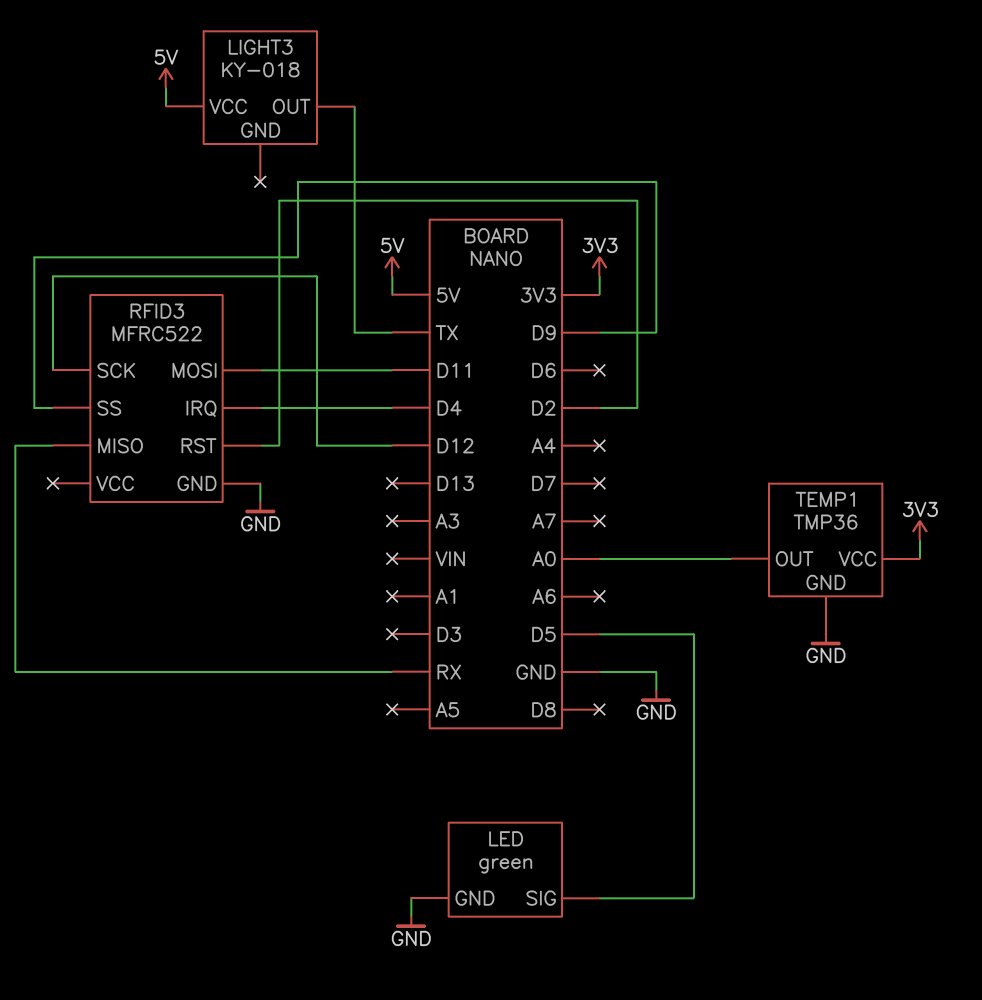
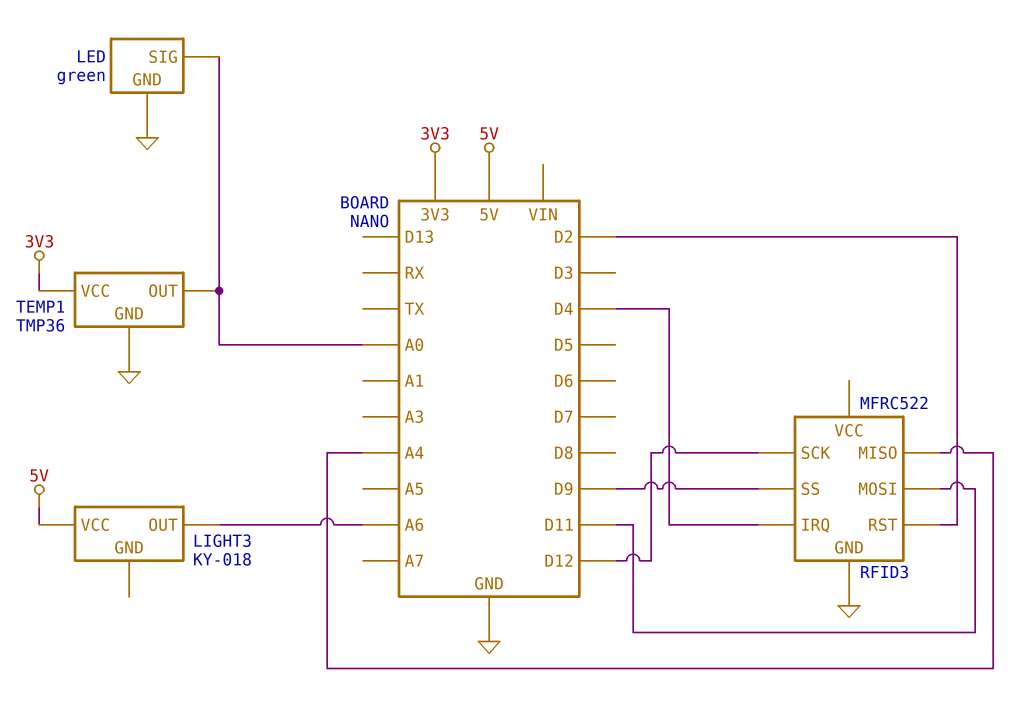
LED pin SIG: D5 -> A0
LIGHT3 pin OUT: TX -> A6
RFID3 pin MISO: RX -> A4

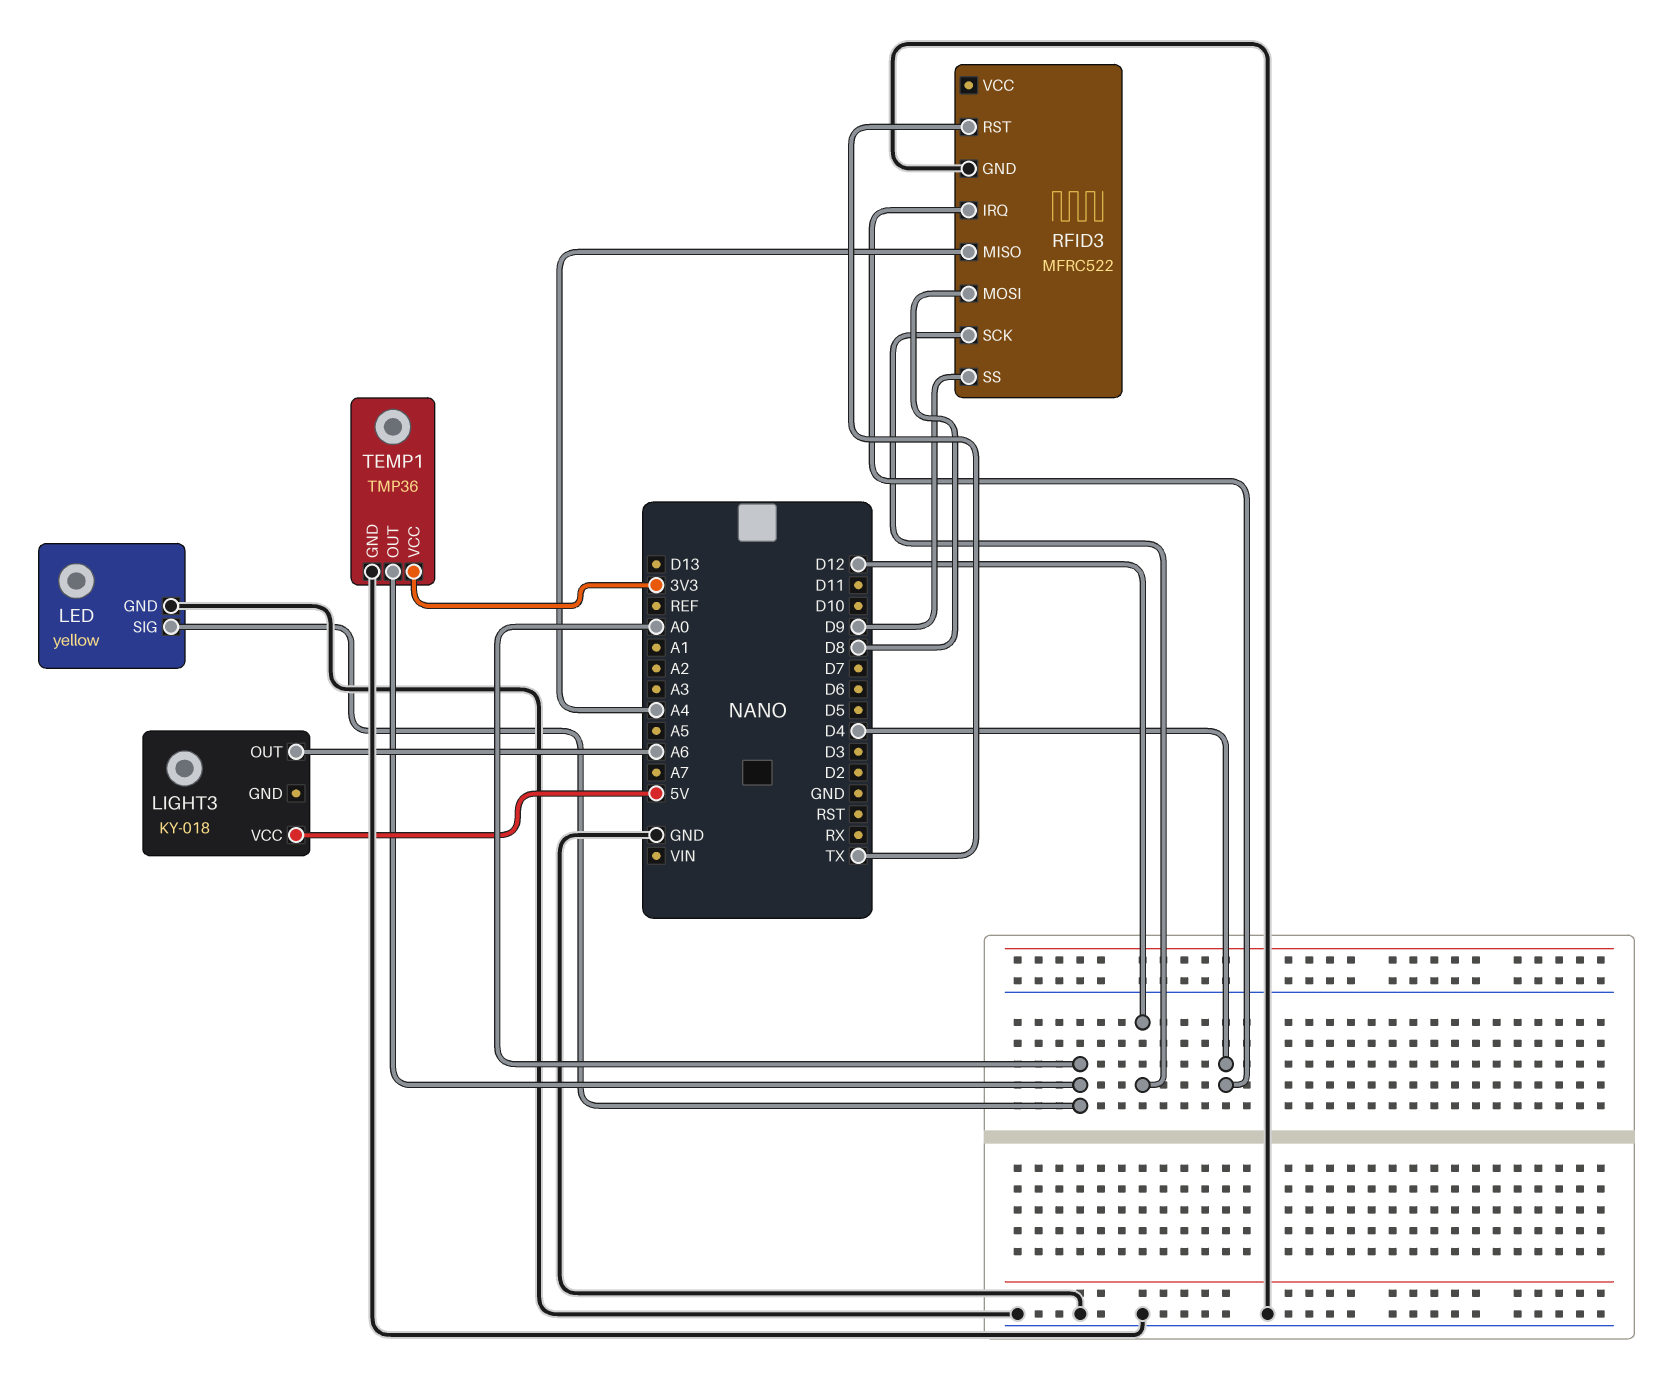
LED: green -> yellow
RFID3 pin MOSI: D11 -> D8
RFID3 pin RST: D2 -> TX

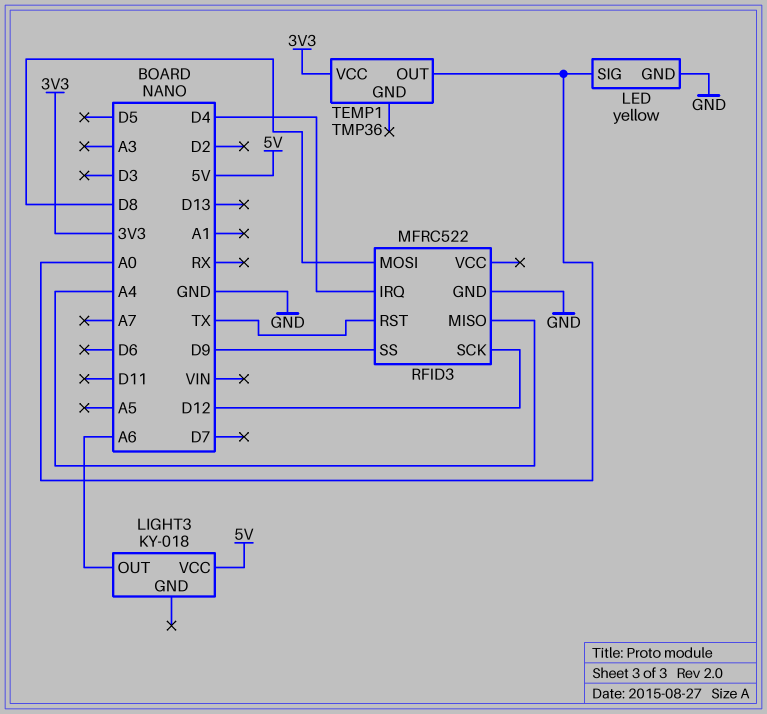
TEMP1 pin GND: GND -> none

